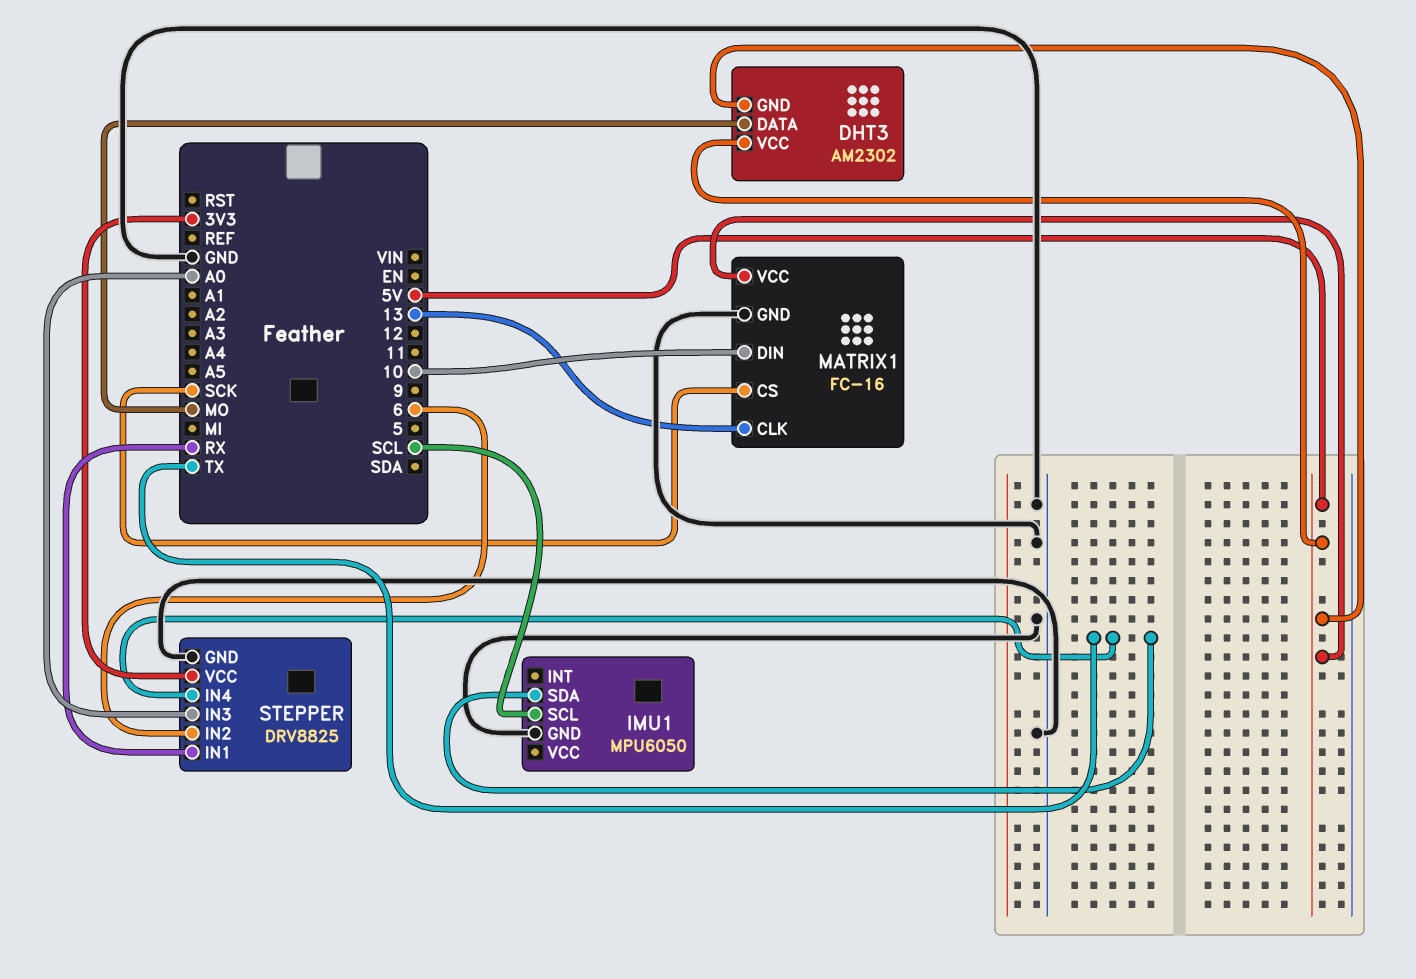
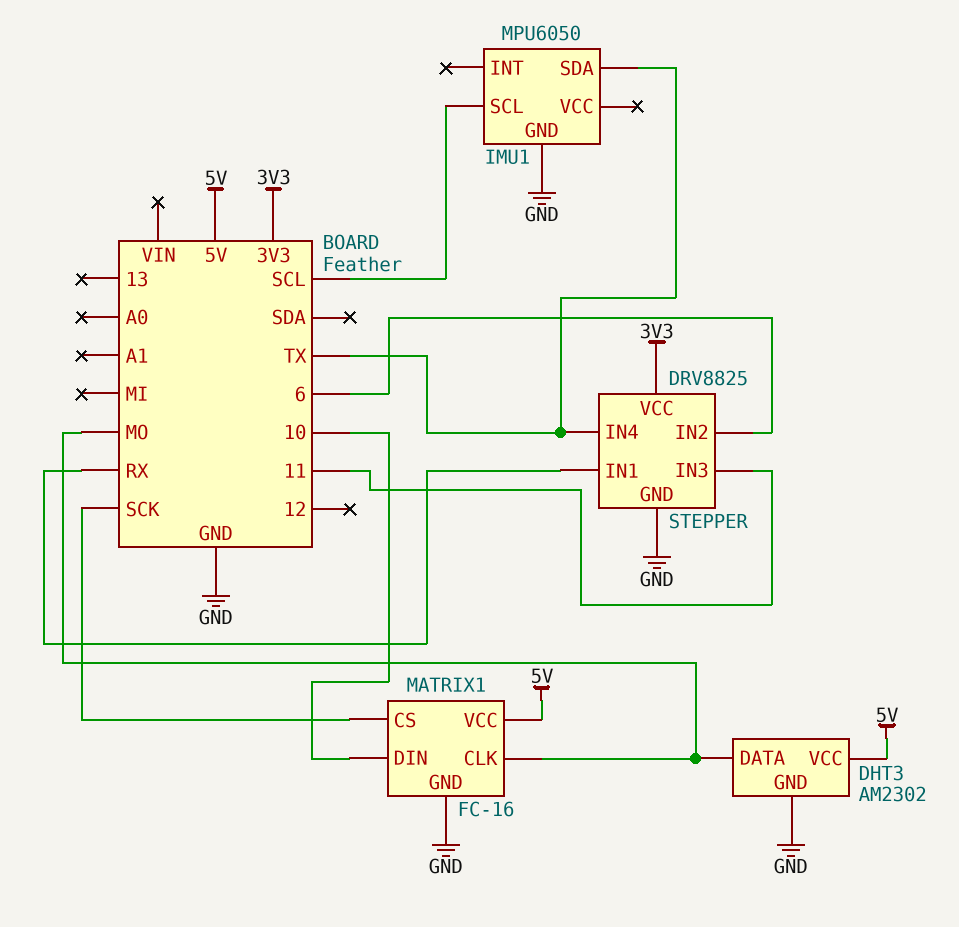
DHT3 pin GND: 5V -> GND
MATRIX1 pin CLK: 13 -> MO
STEPPER pin IN3: A0 -> 11

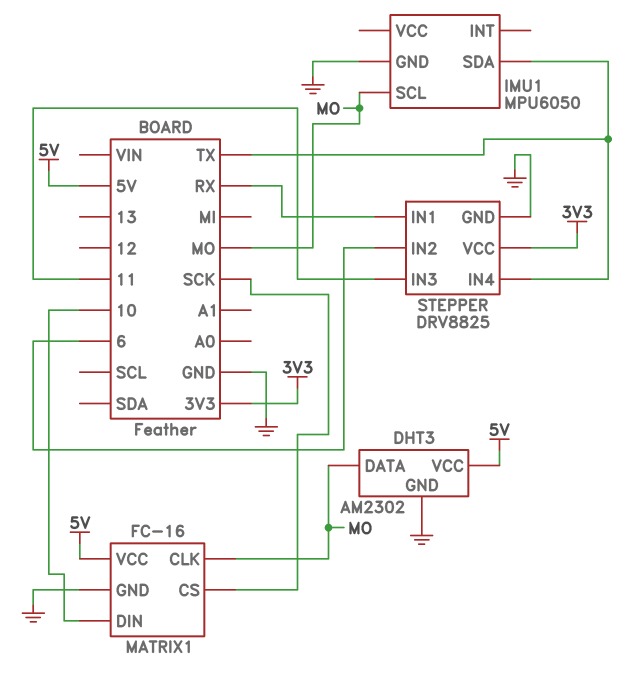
IMU1 pin SCL: SCL -> MO

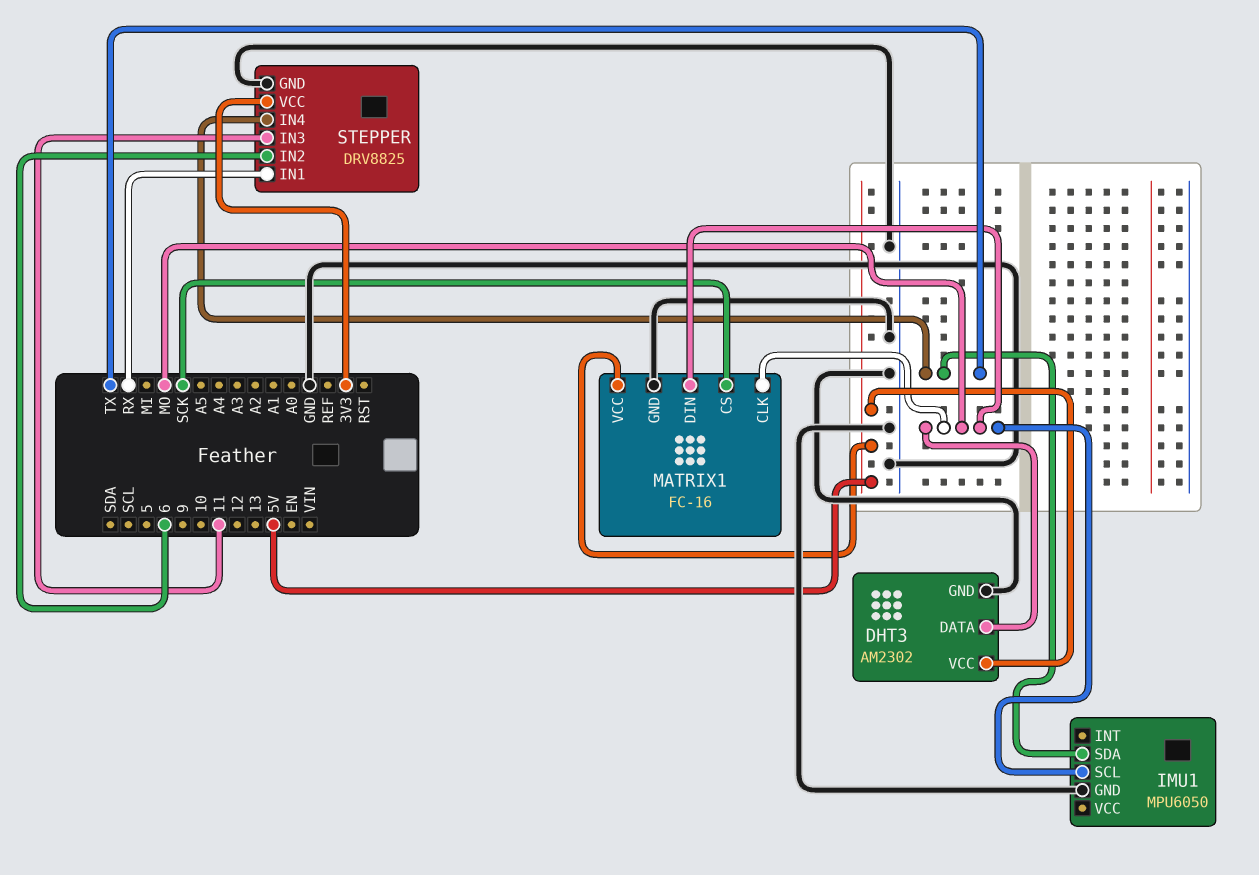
MATRIX1 pin DIN: 10 -> MO

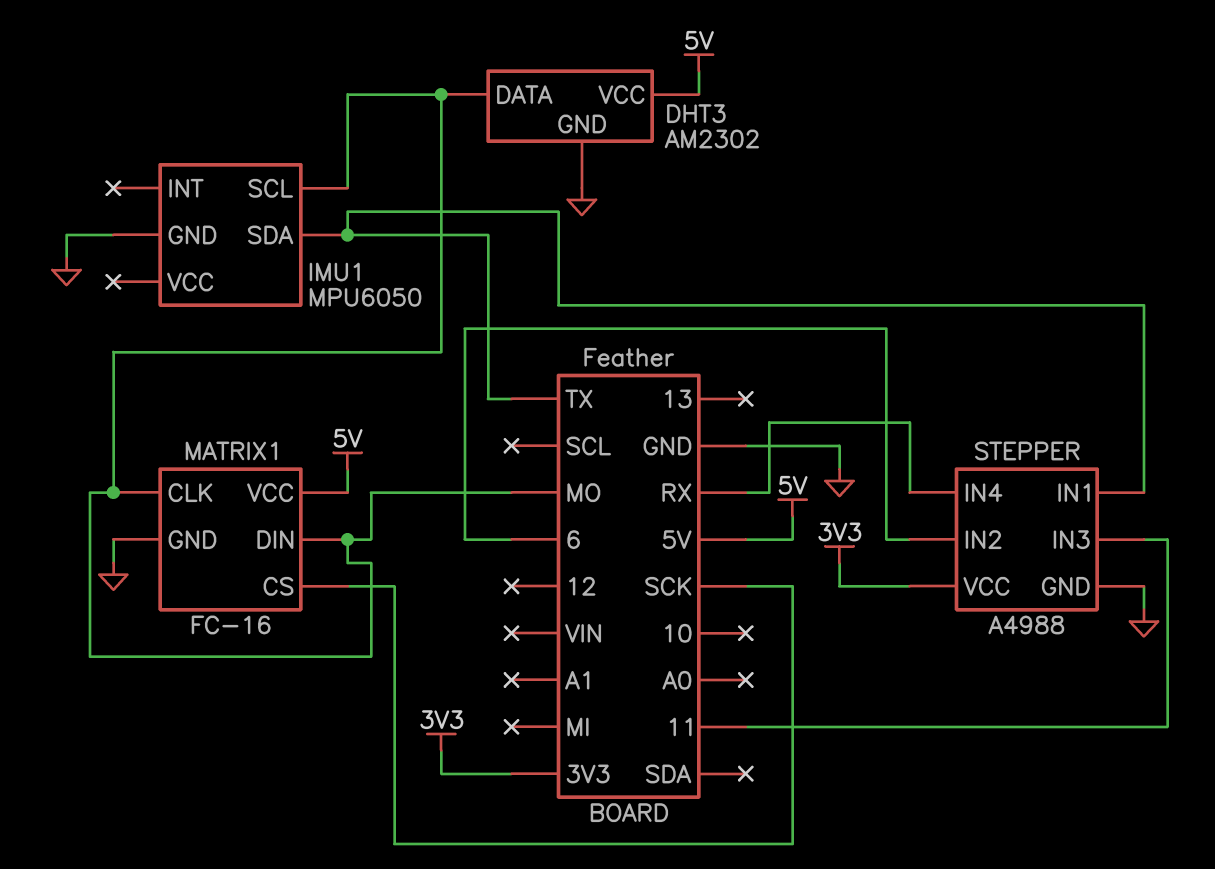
STEPPER: DRV8825 -> A4988
STEPPER pin IN1: RX -> TX
STEPPER pin IN4: TX -> RX

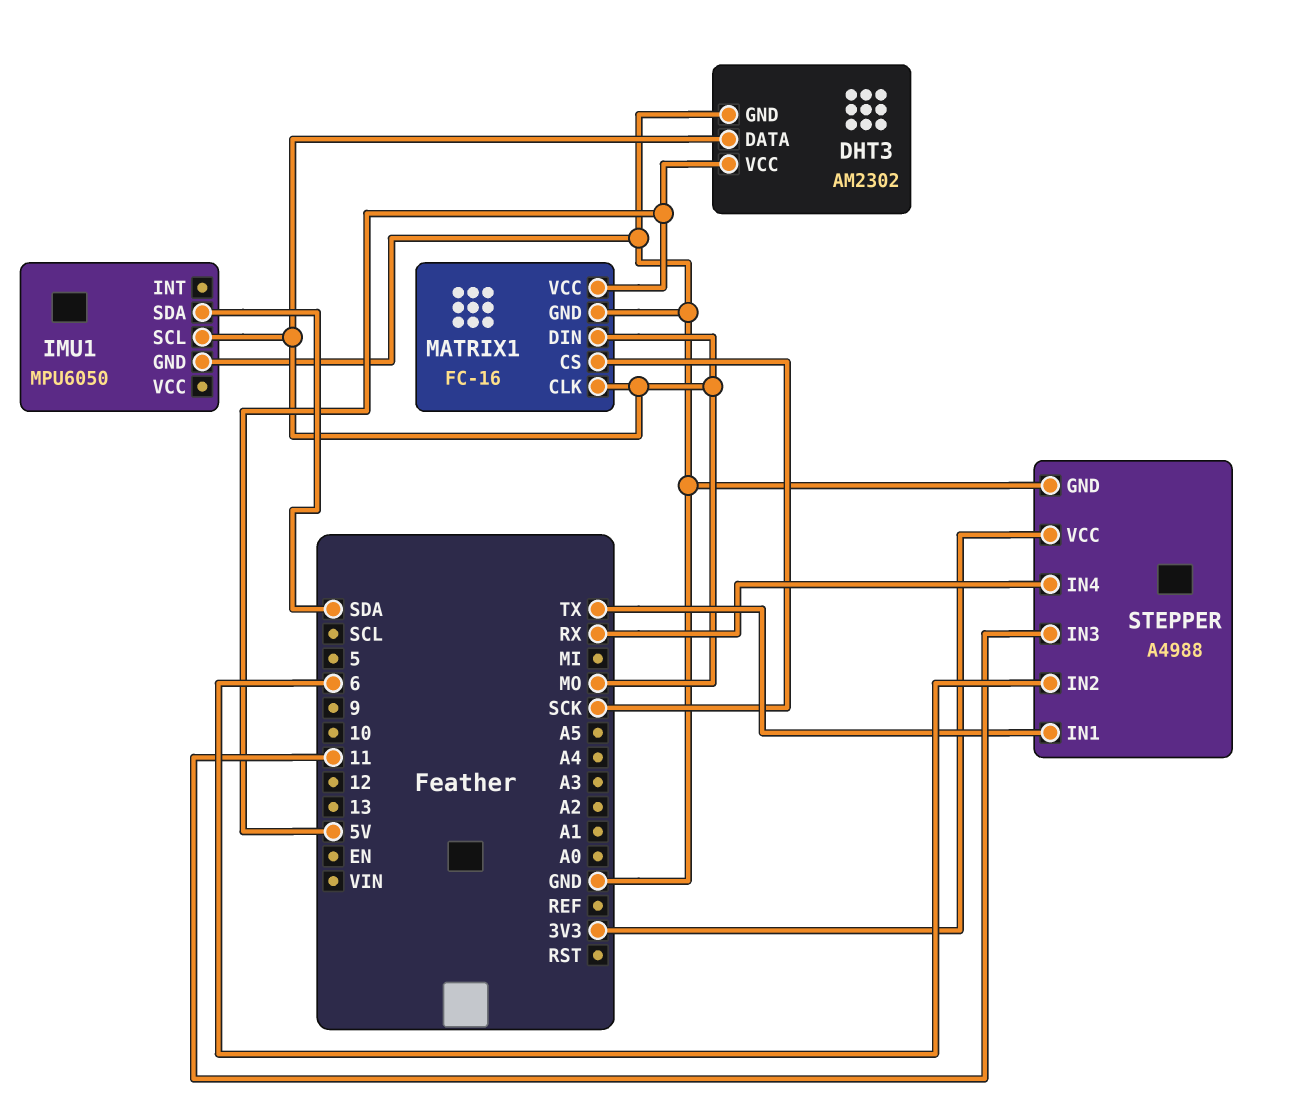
IMU1 pin SDA: TX -> SDA

